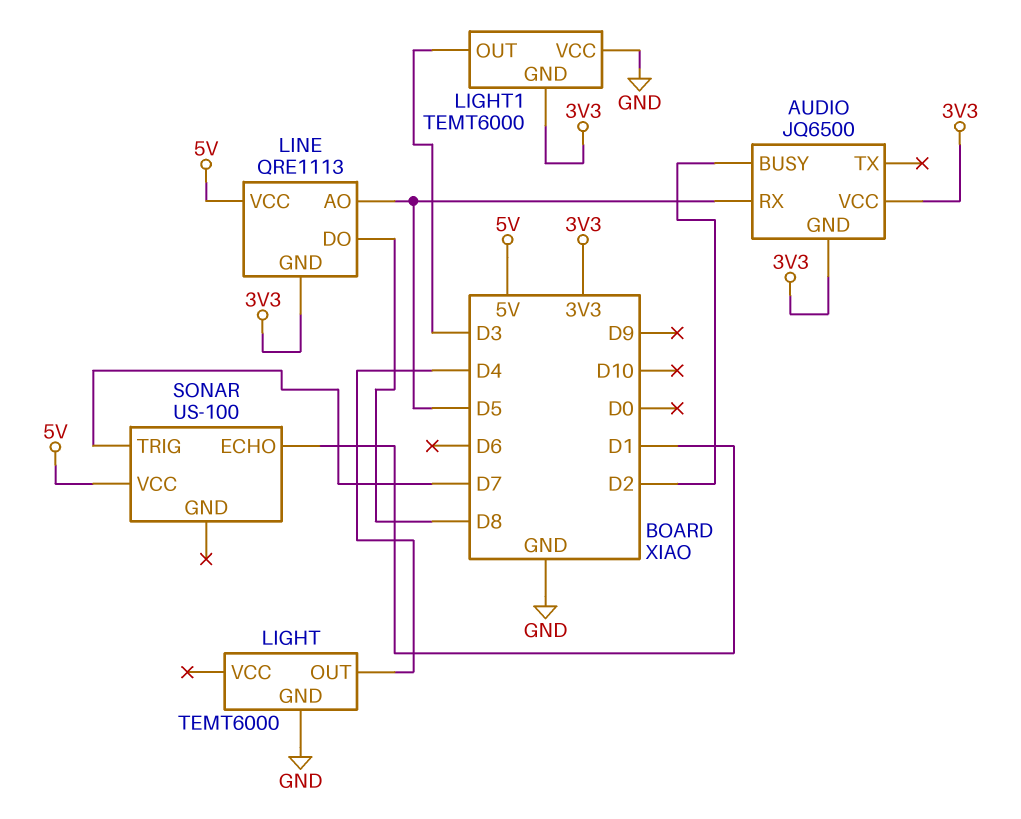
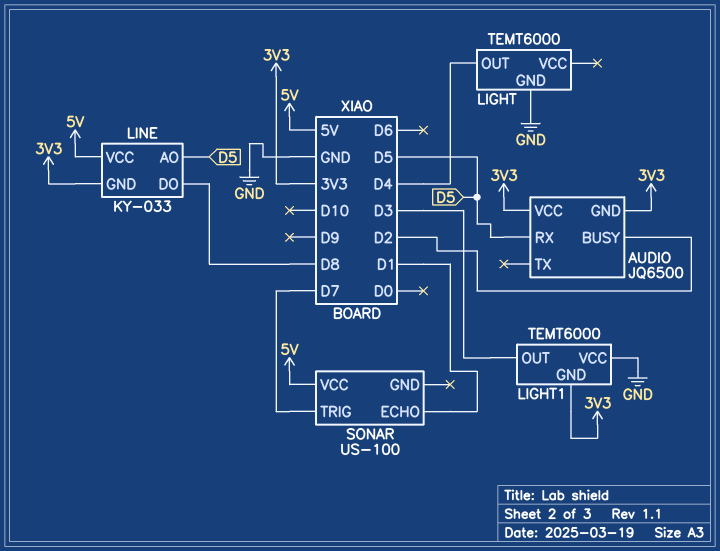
LINE: QRE1113 -> KY-033

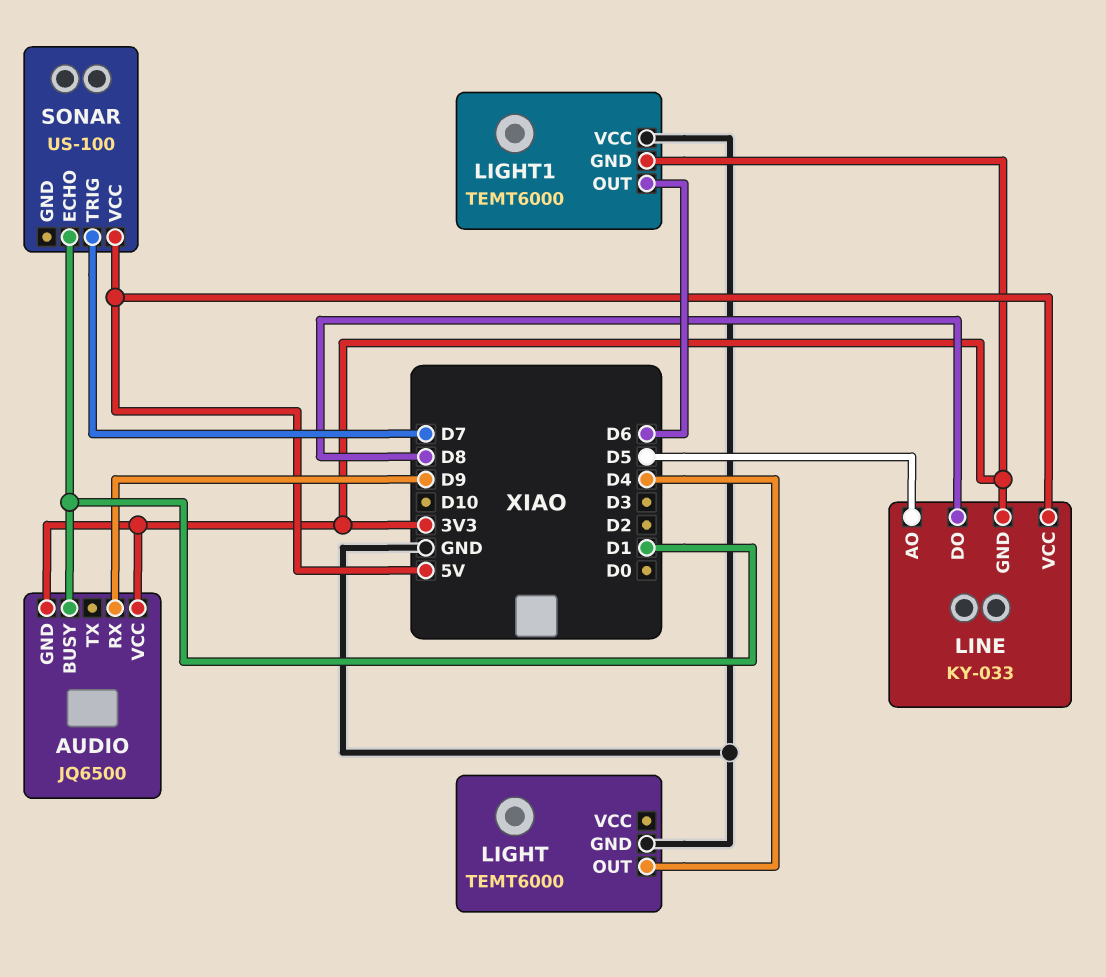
AUDIO pin BUSY: D2 -> D1
AUDIO pin RX: D5 -> D9
LIGHT1 pin OUT: D3 -> D6

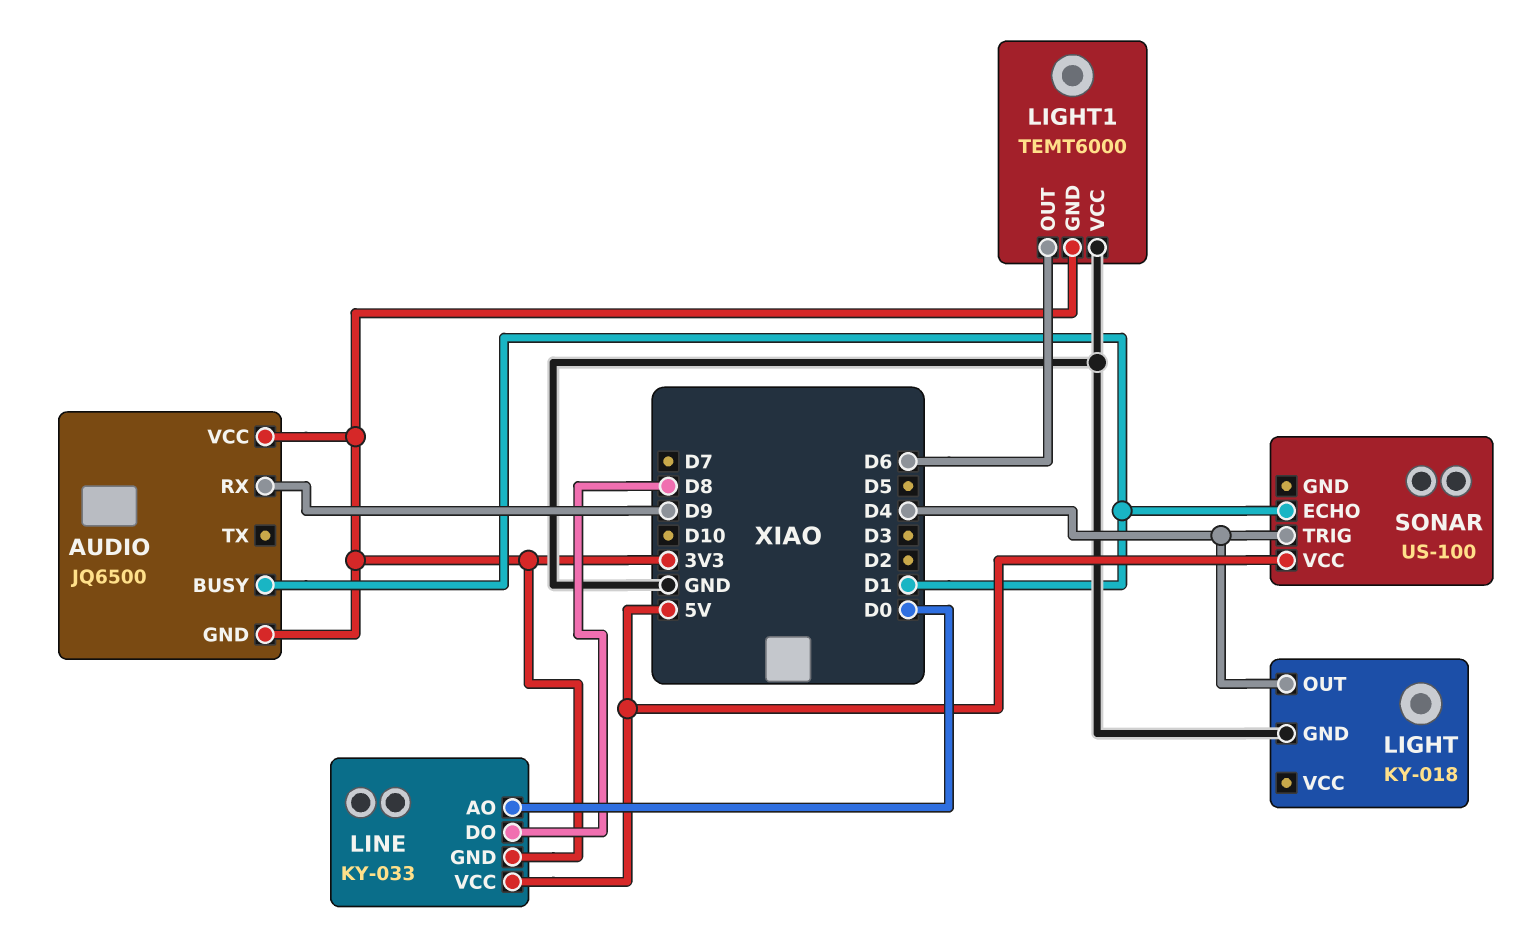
LIGHT: TEMT6000 -> KY-018
LINE pin AO: D5 -> D0
SONAR pin TRIG: D7 -> D4

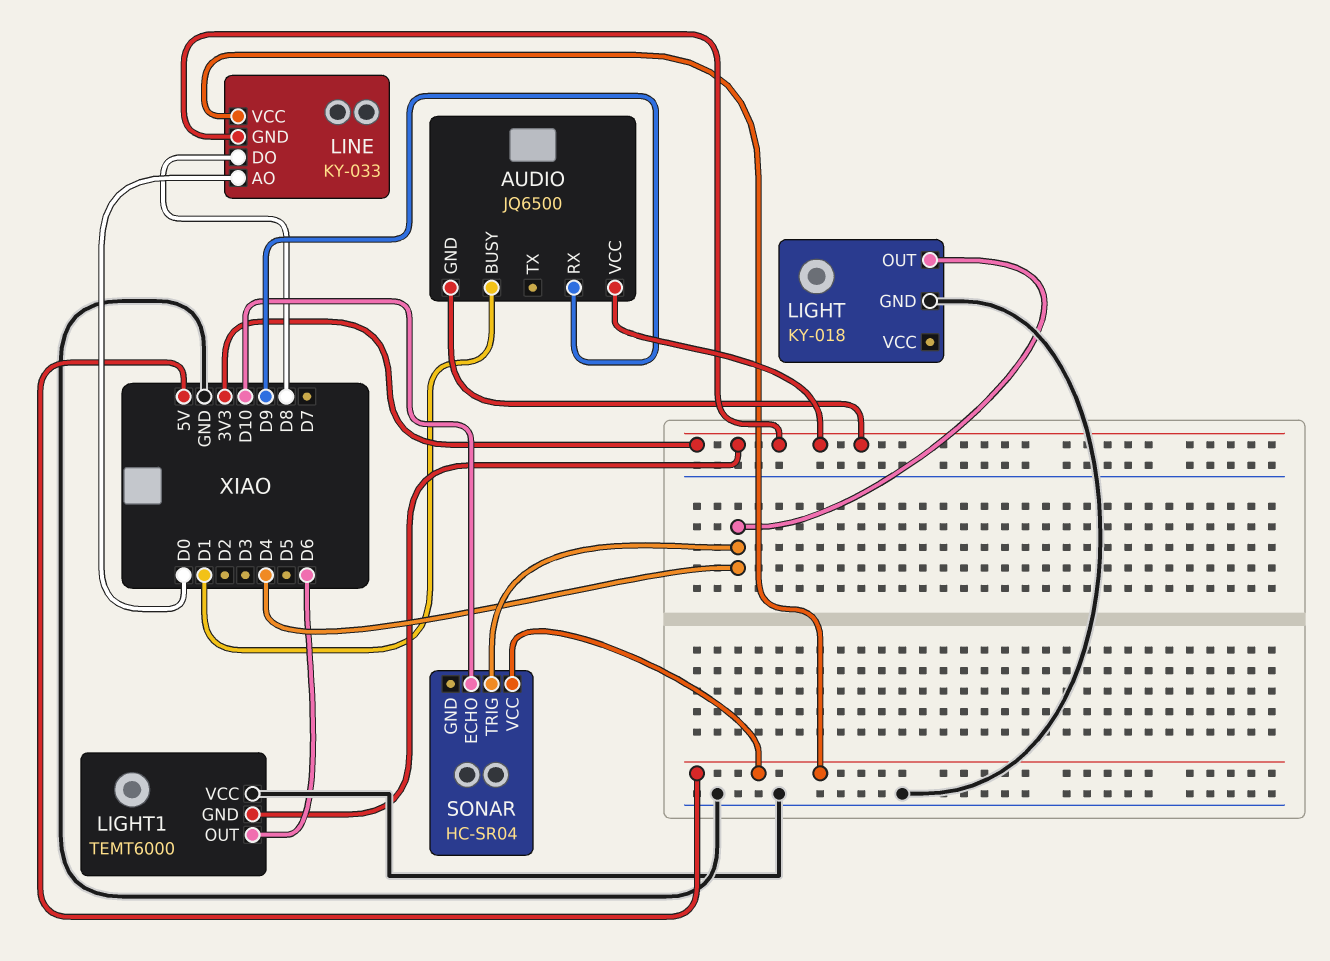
SONAR: US-100 -> HC-SR04
SONAR pin ECHO: D1 -> D10

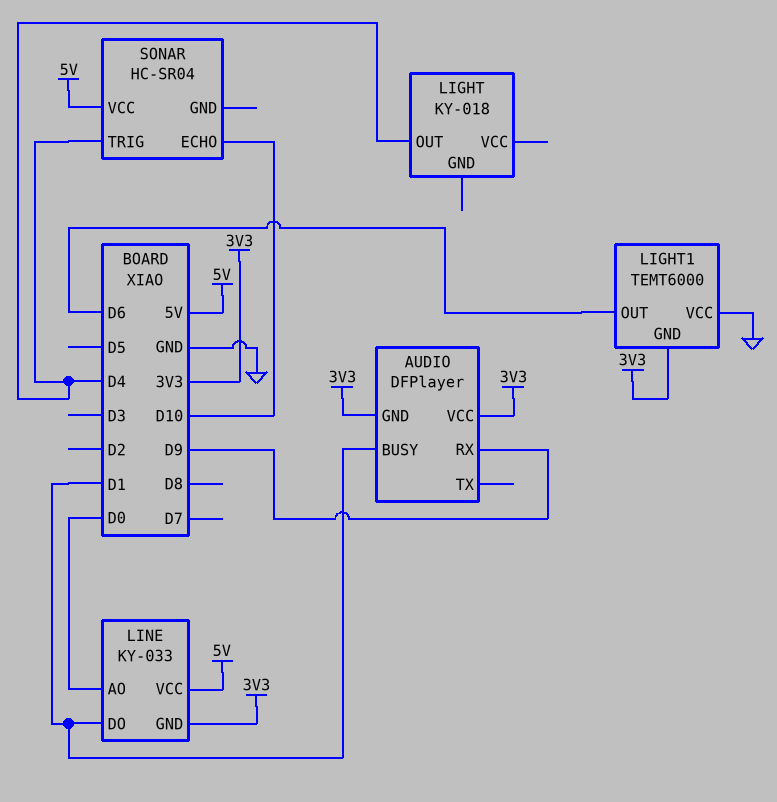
AUDIO: JQ6500 -> DFPlayer
LIGHT pin GND: GND -> none
LINE pin DO: D8 -> D1

